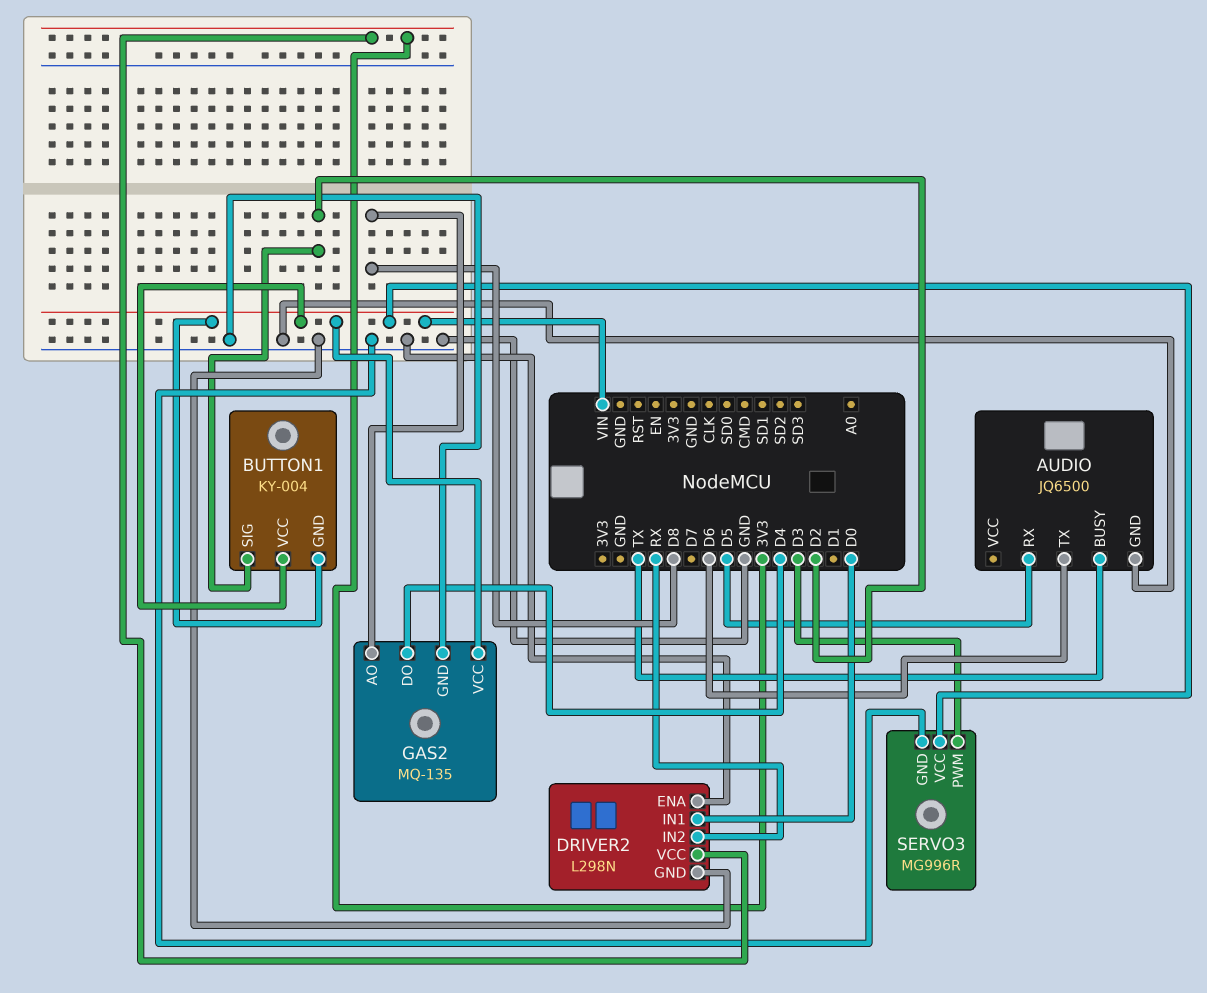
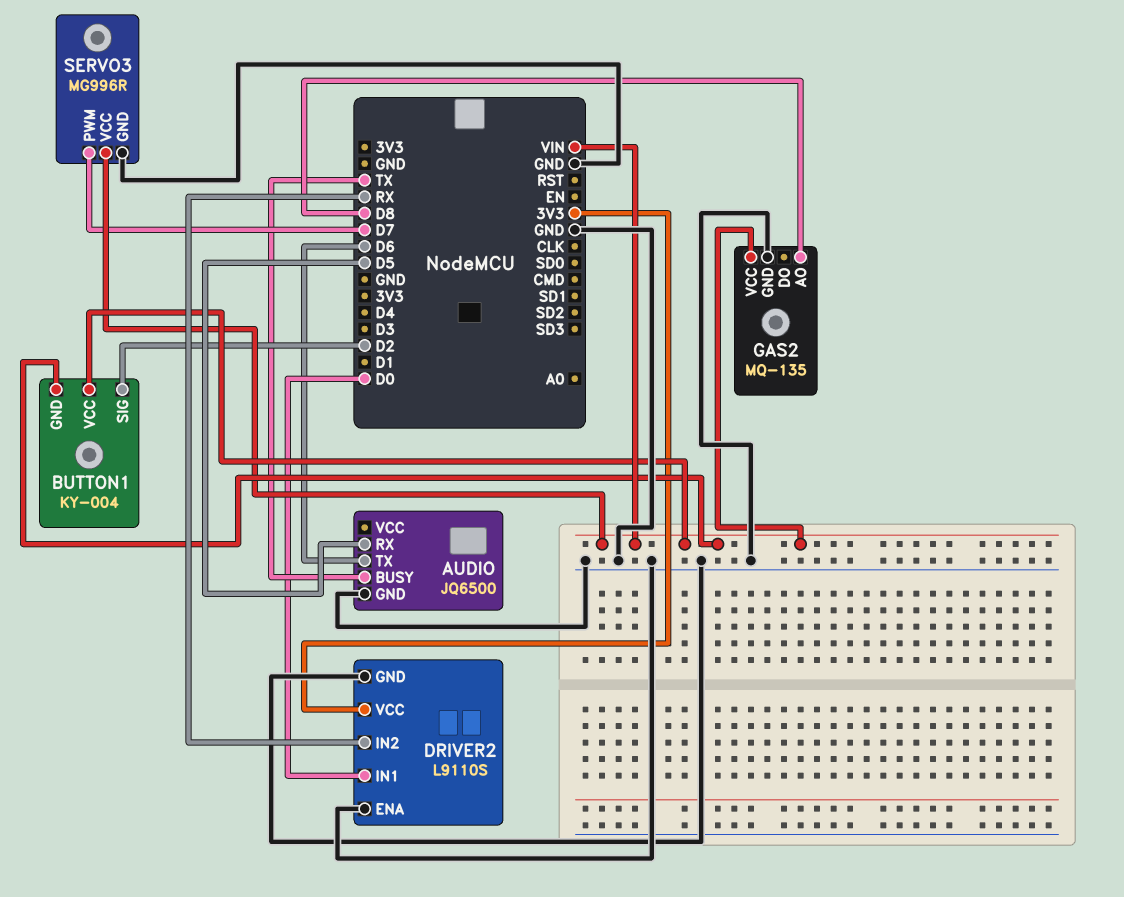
DRIVER2: L298N -> L9110S
GAS2 pin DO: D4 -> none
SERVO3 pin PWM: D3 -> D7

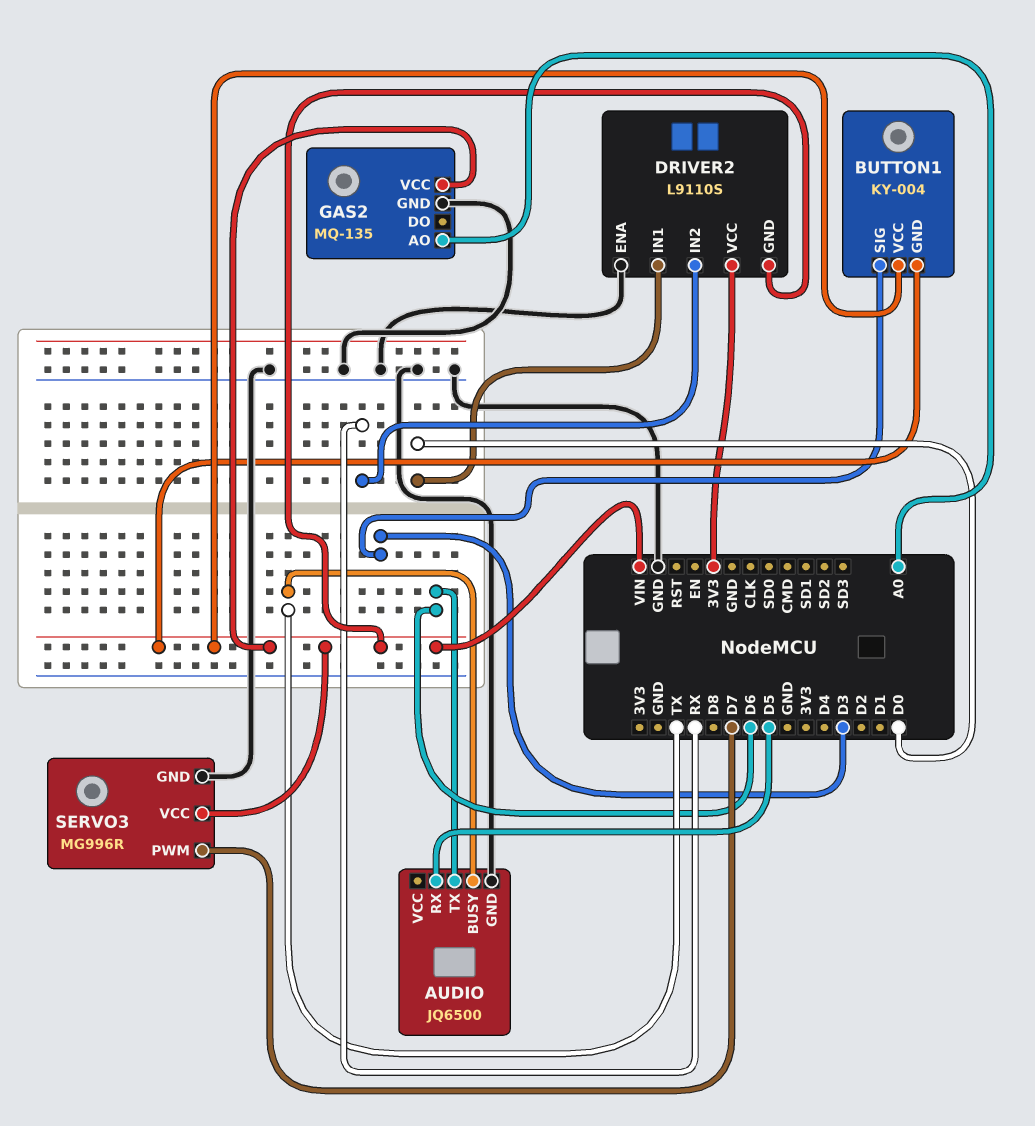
BUTTON1 pin SIG: D2 -> D3
DRIVER2 pin GND: GND -> VIN
GAS2 pin AO: D8 -> A0

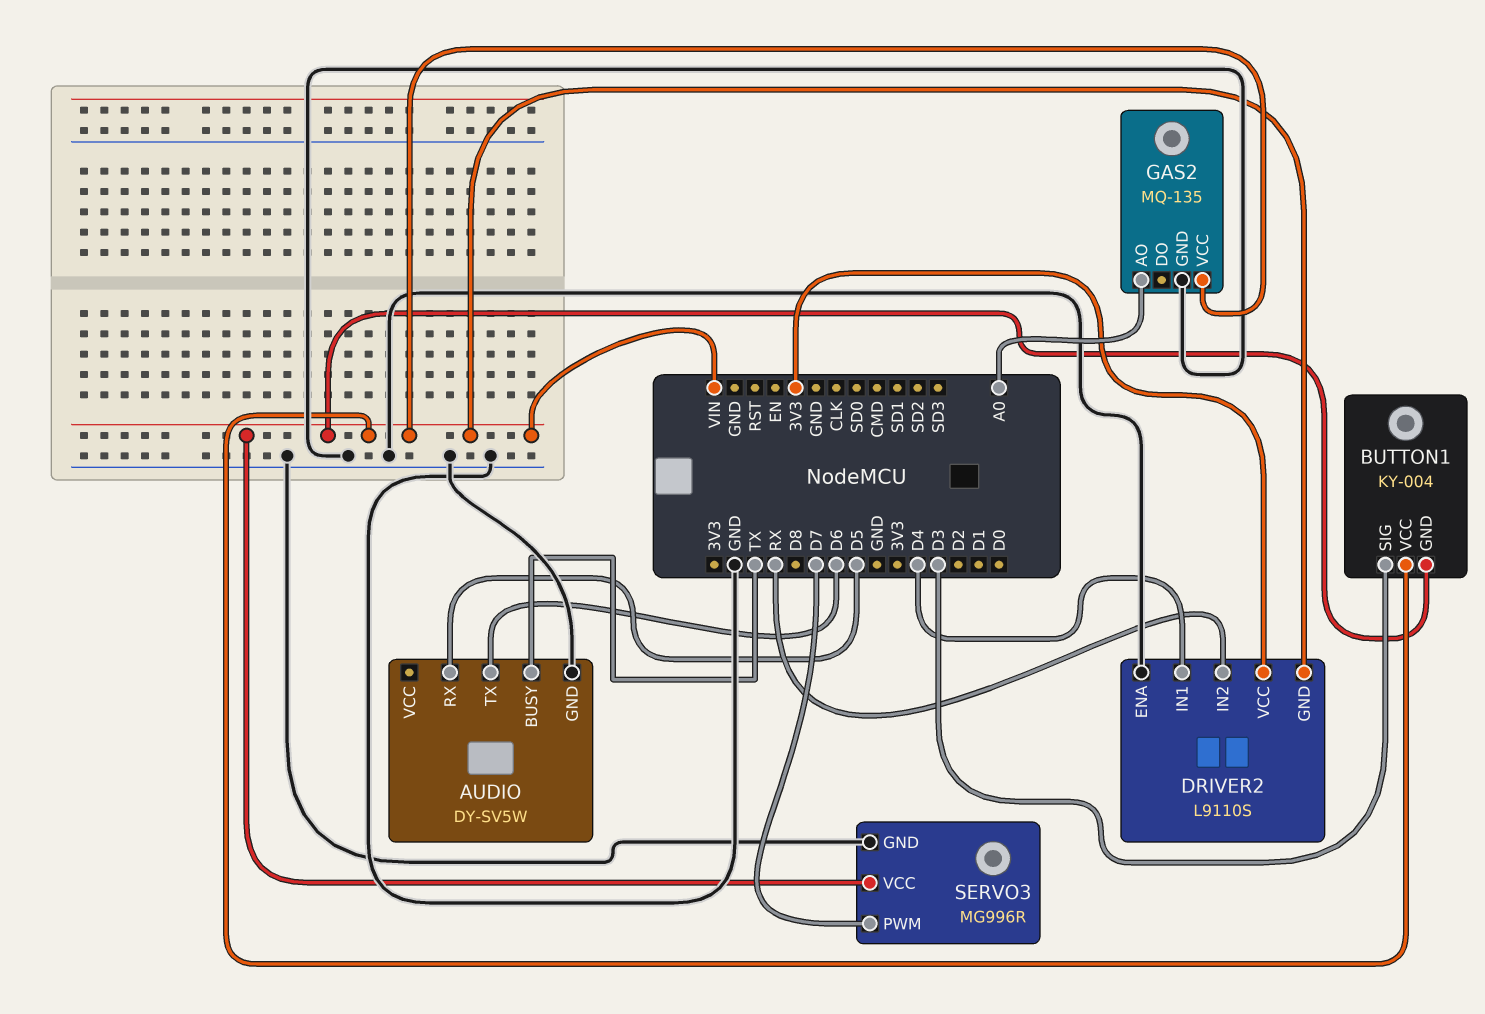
AUDIO: JQ6500 -> DY-SV5W
DRIVER2 pin IN1: D0 -> D4

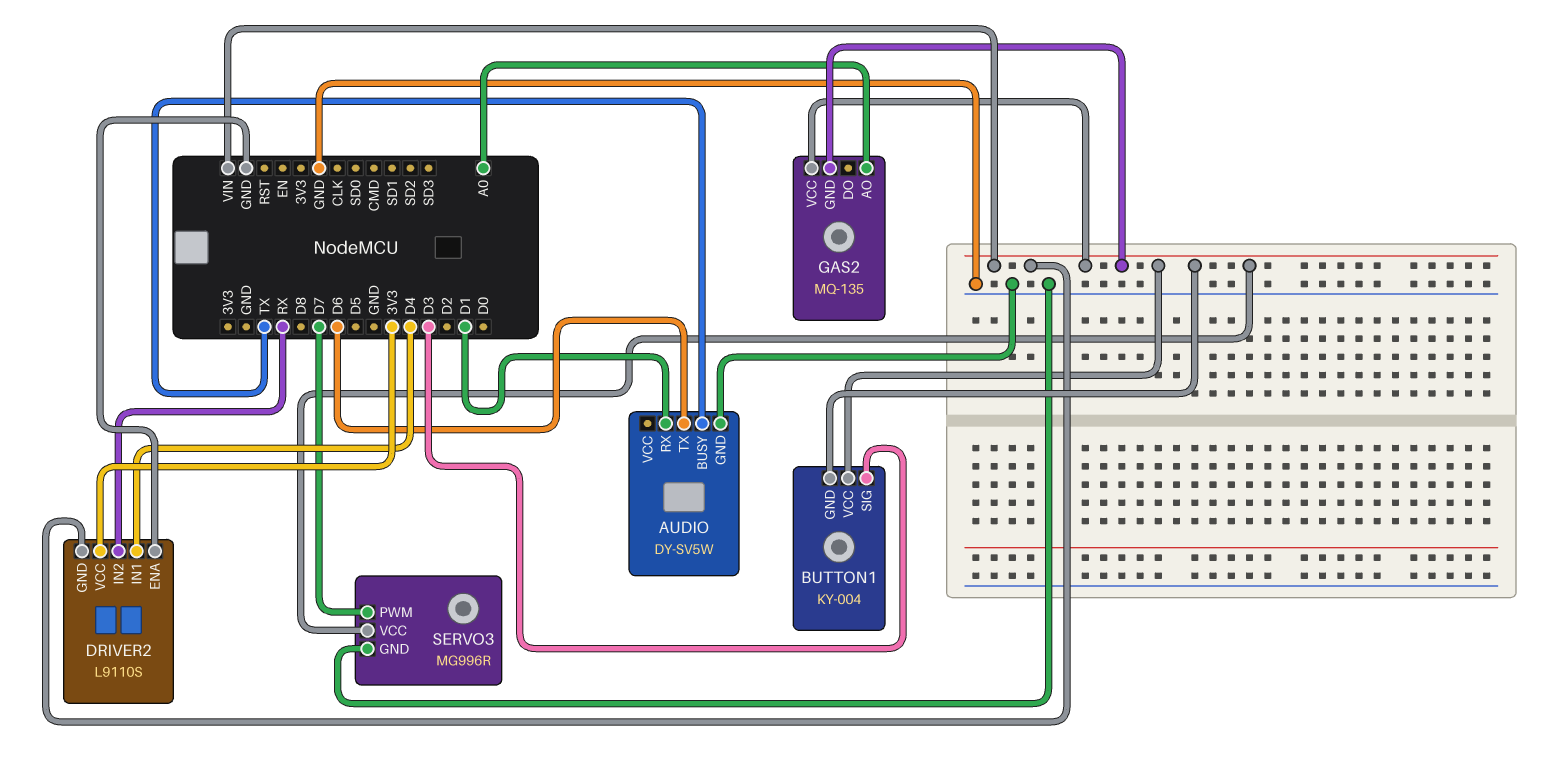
AUDIO pin RX: D5 -> D1
GAS2 pin GND: GND -> VIN

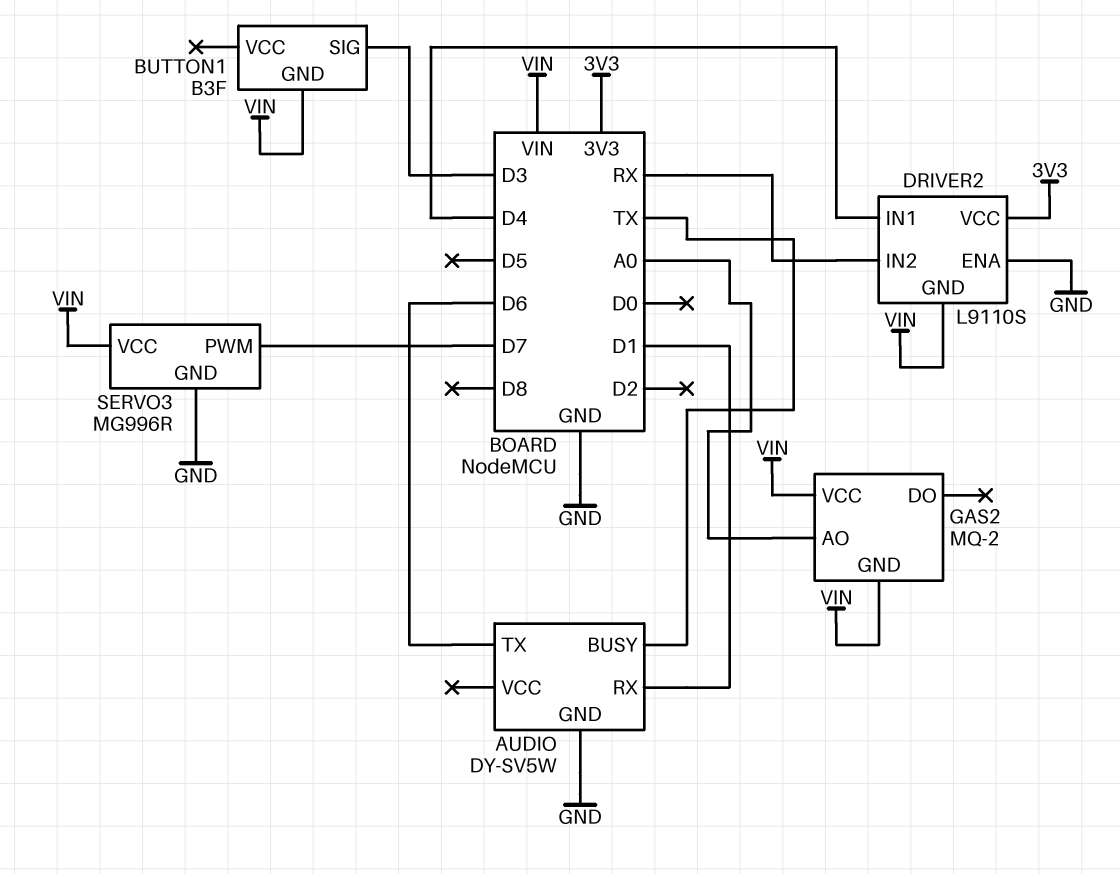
BUTTON1: KY-004 -> B3F
BUTTON1 pin VCC: VIN -> none
GAS2: MQ-135 -> MQ-2

